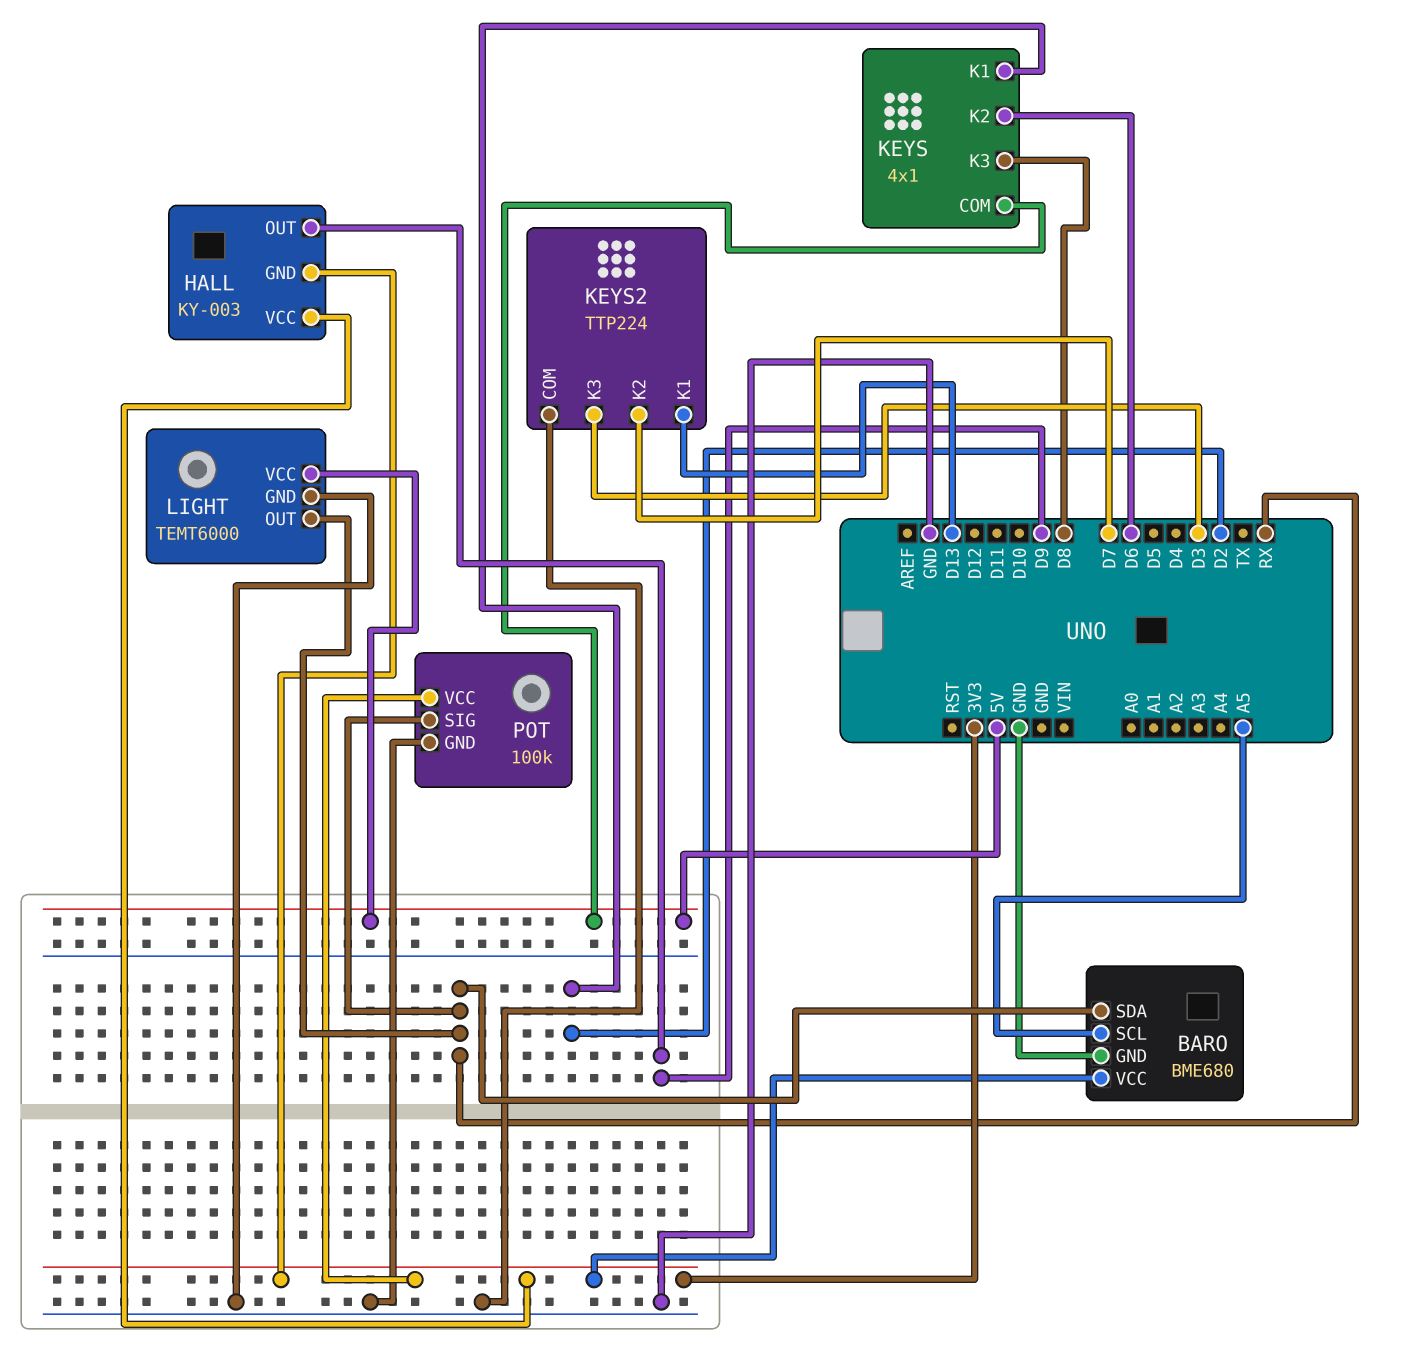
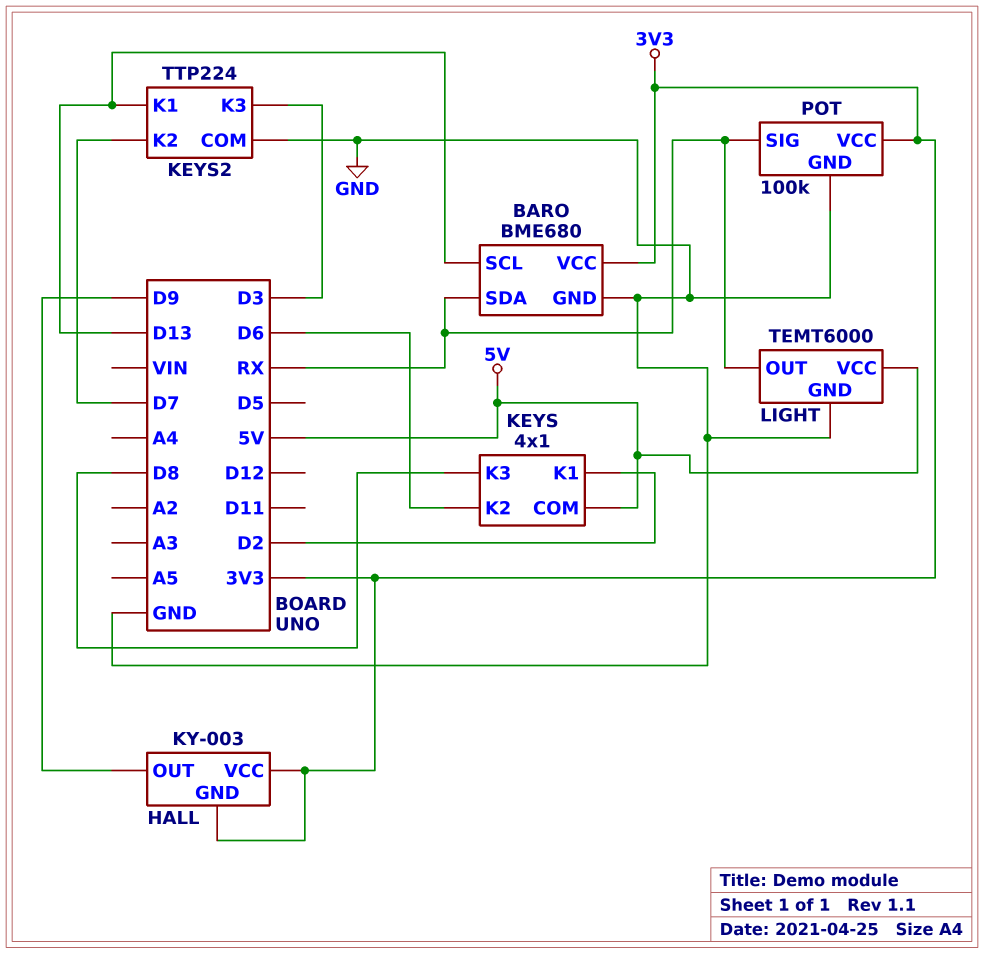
BARO pin SCL: A5 -> D13

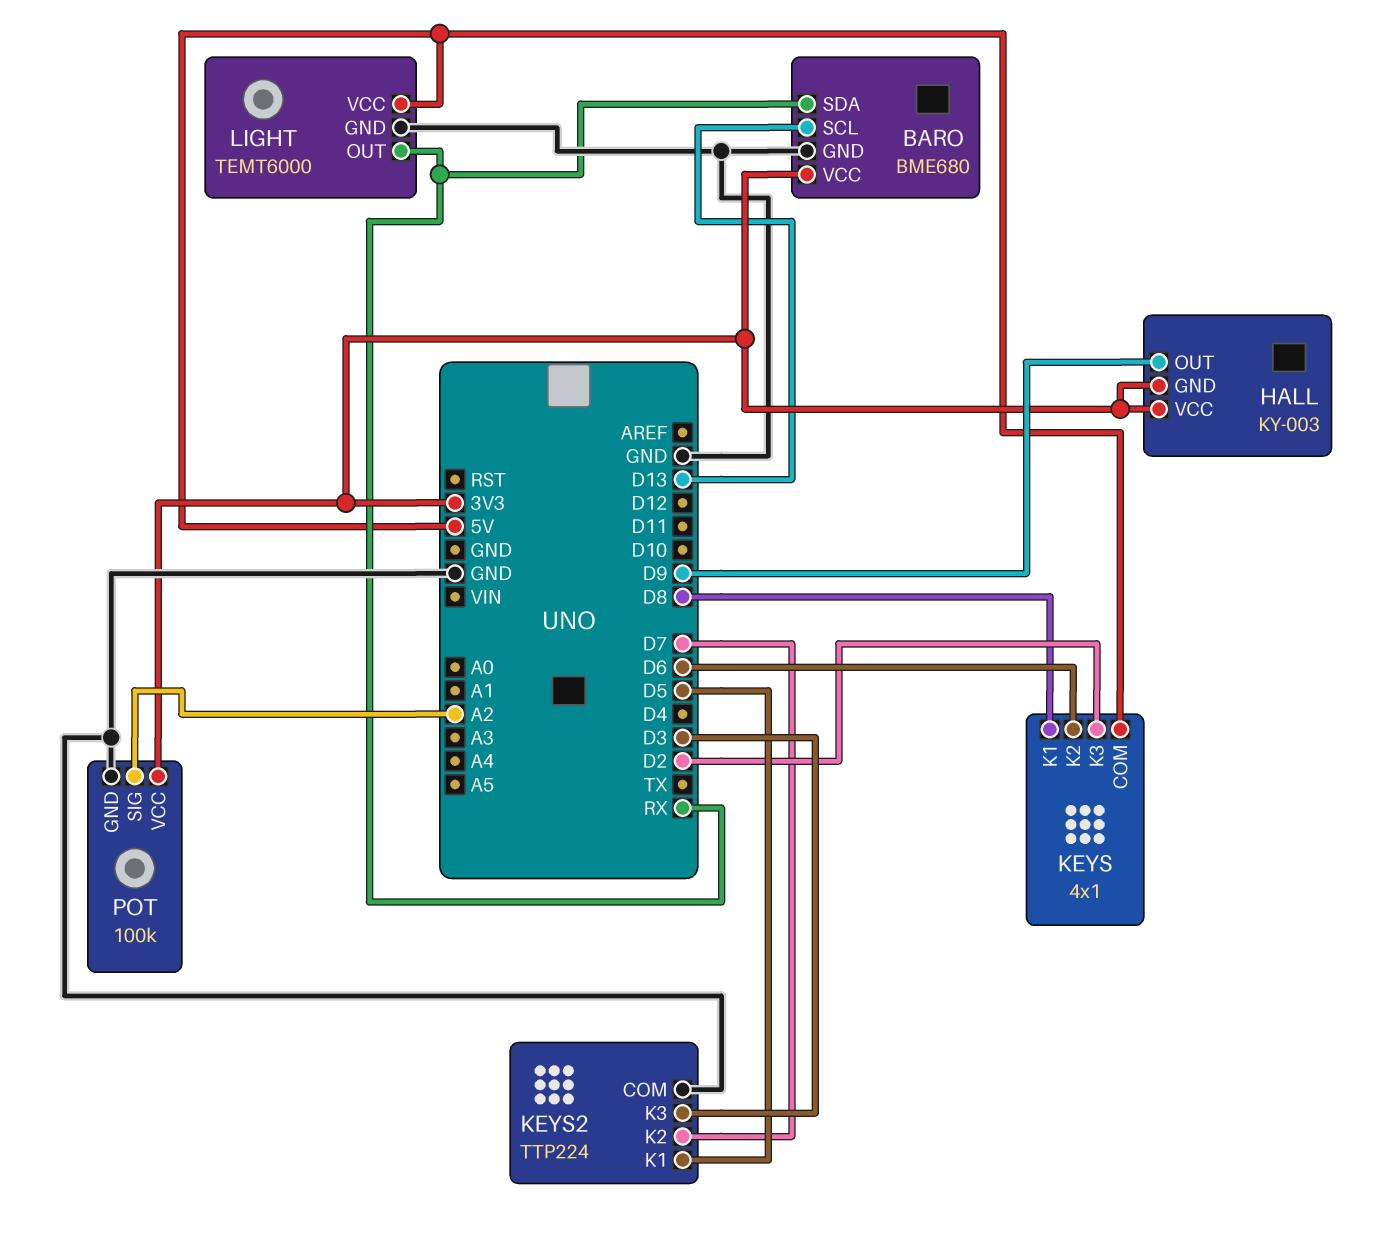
KEYS pin K1: D2 -> D8
KEYS pin K3: D8 -> D2
KEYS2 pin K1: D13 -> D5
POT pin SIG: RX -> A2

